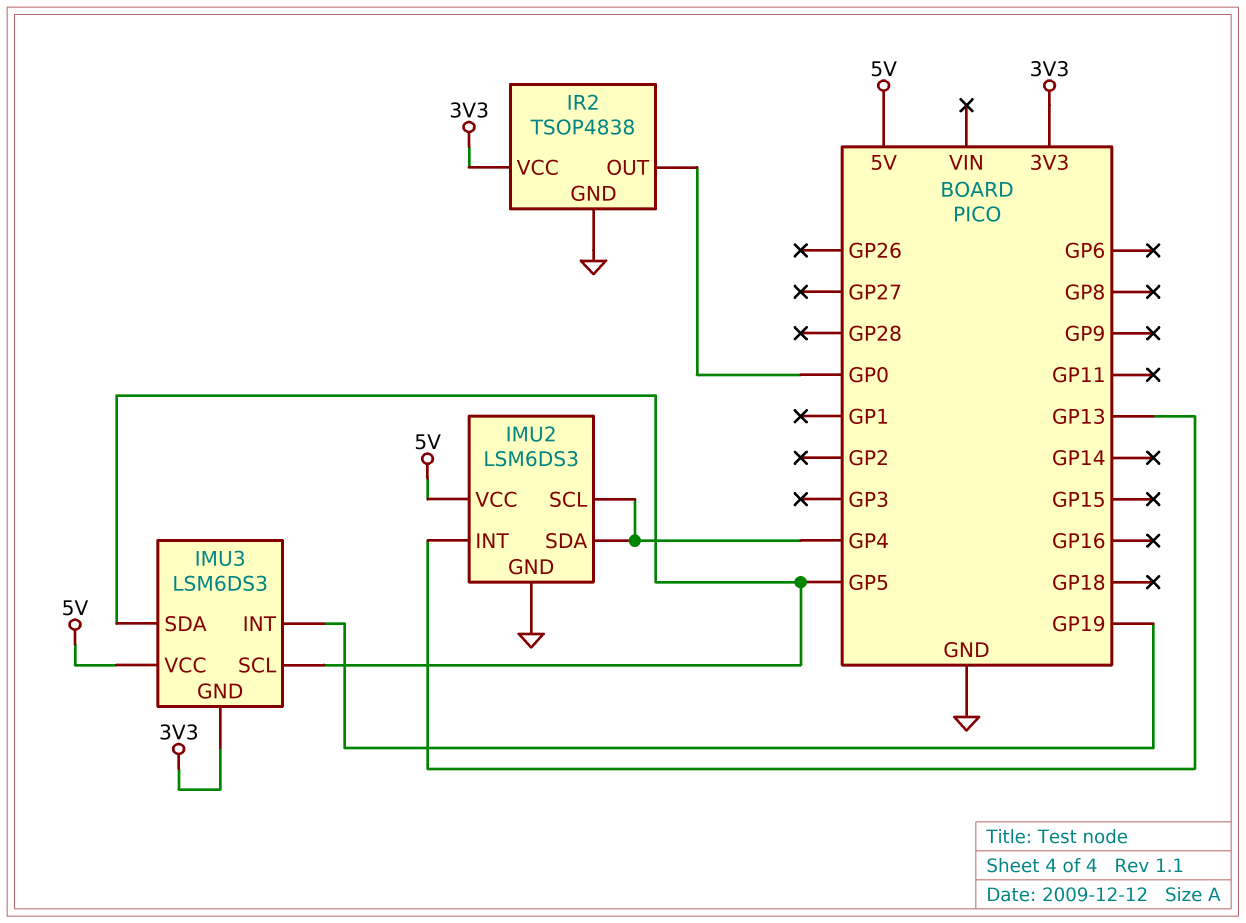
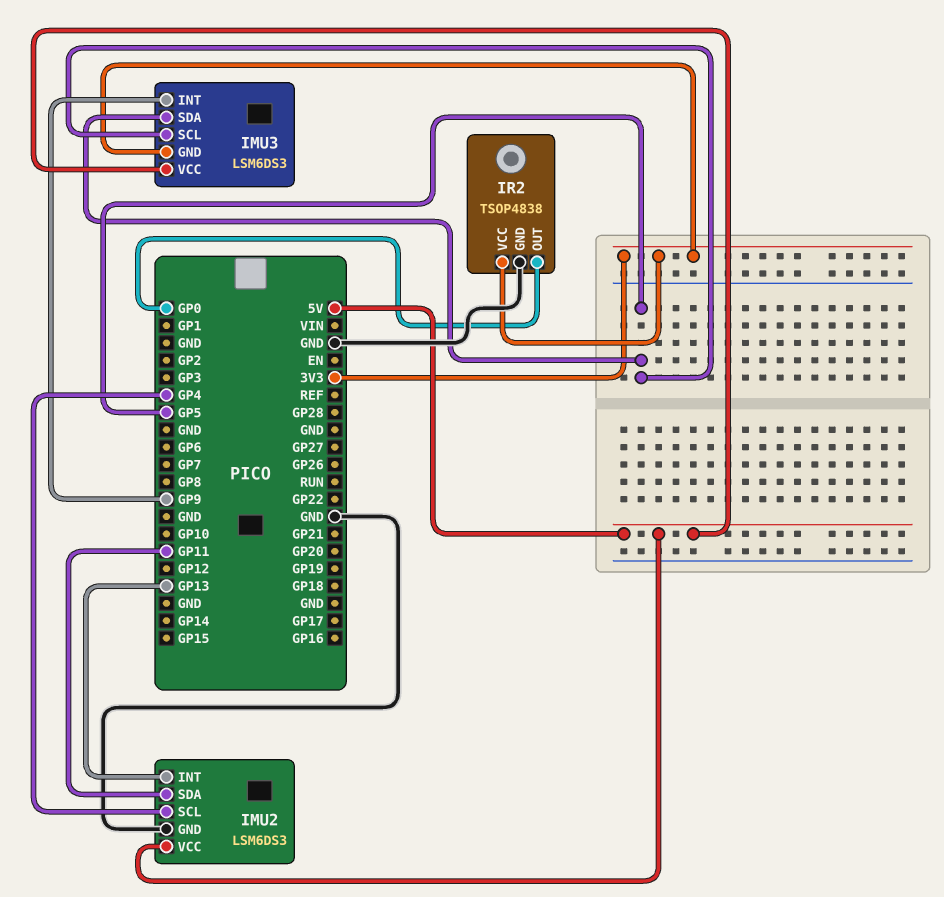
IMU2 pin SDA: GP4 -> GP11
IMU3 pin INT: GP19 -> GP9

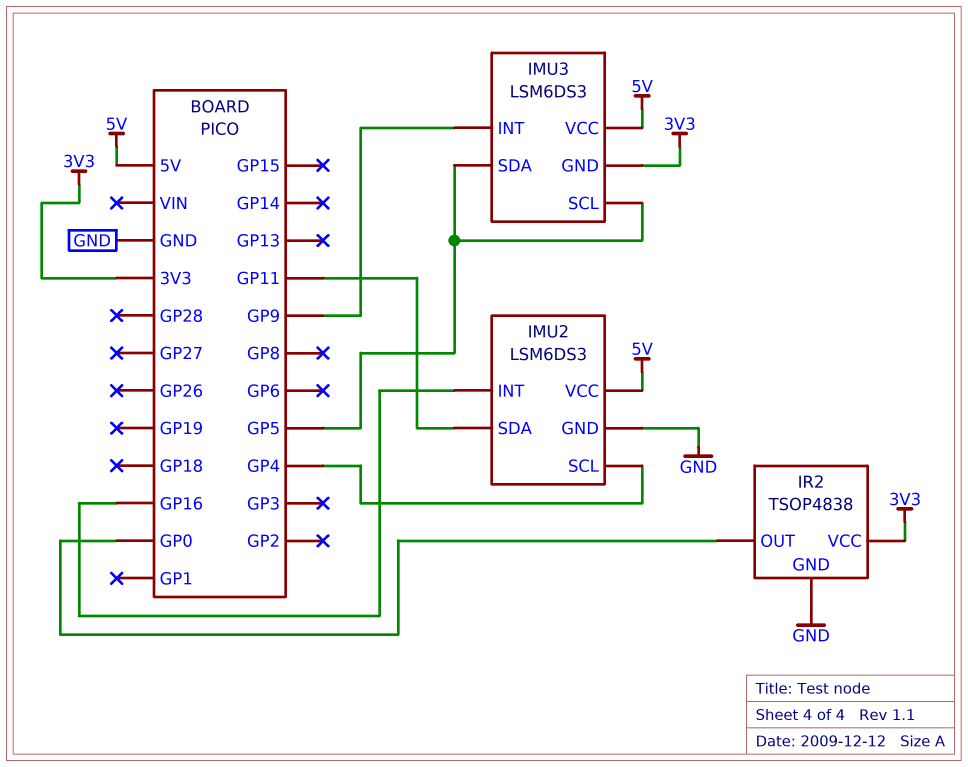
IMU2 pin INT: GP13 -> GP16

